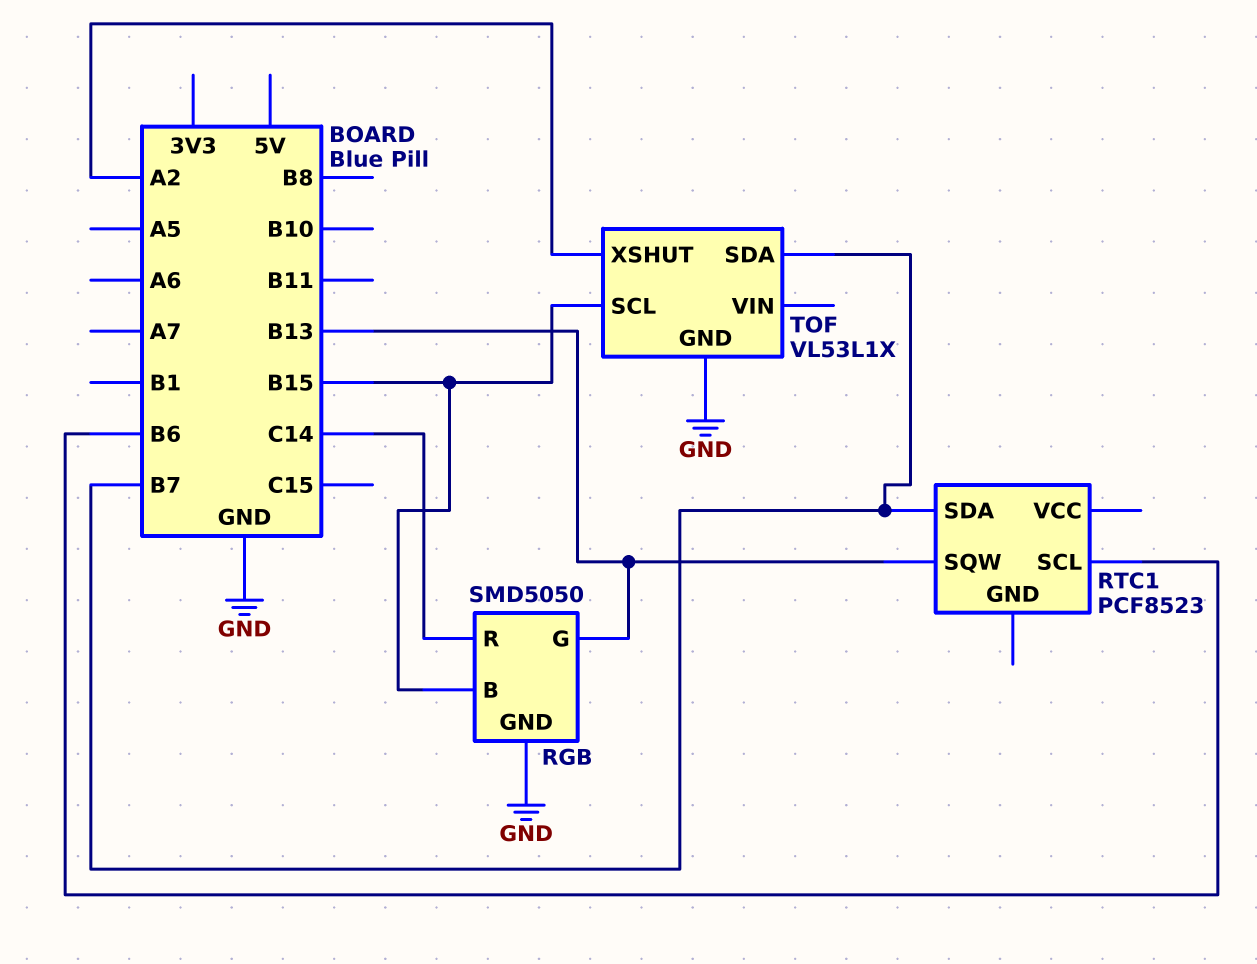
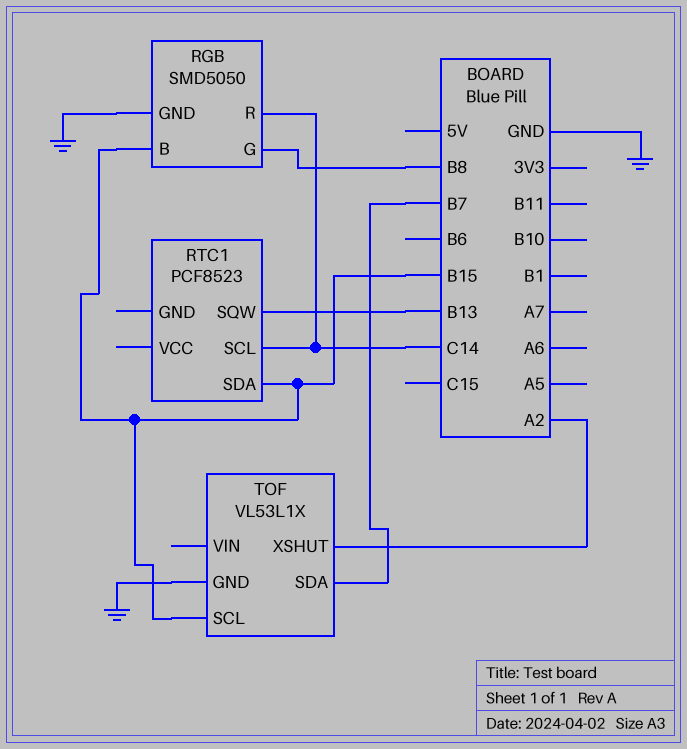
RGB pin G: B13 -> B8
RTC1 pin SCL: B6 -> C14
RTC1 pin SDA: B7 -> B15

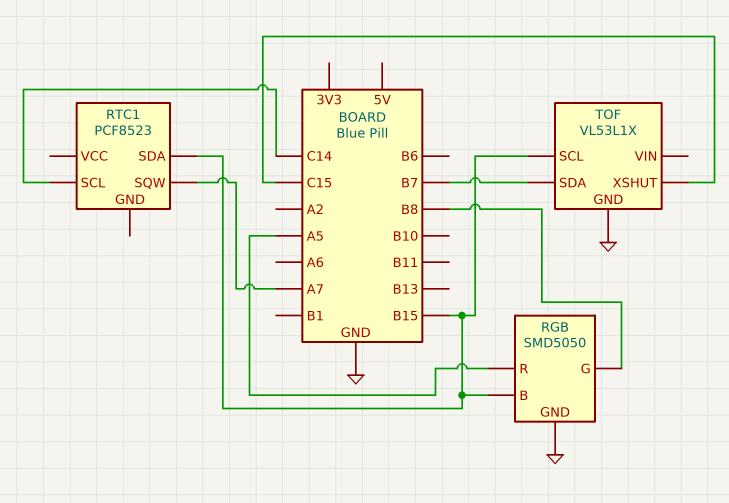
RGB pin R: C14 -> A5
RTC1 pin SQW: B13 -> A7
TOF pin XSHUT: A2 -> C15

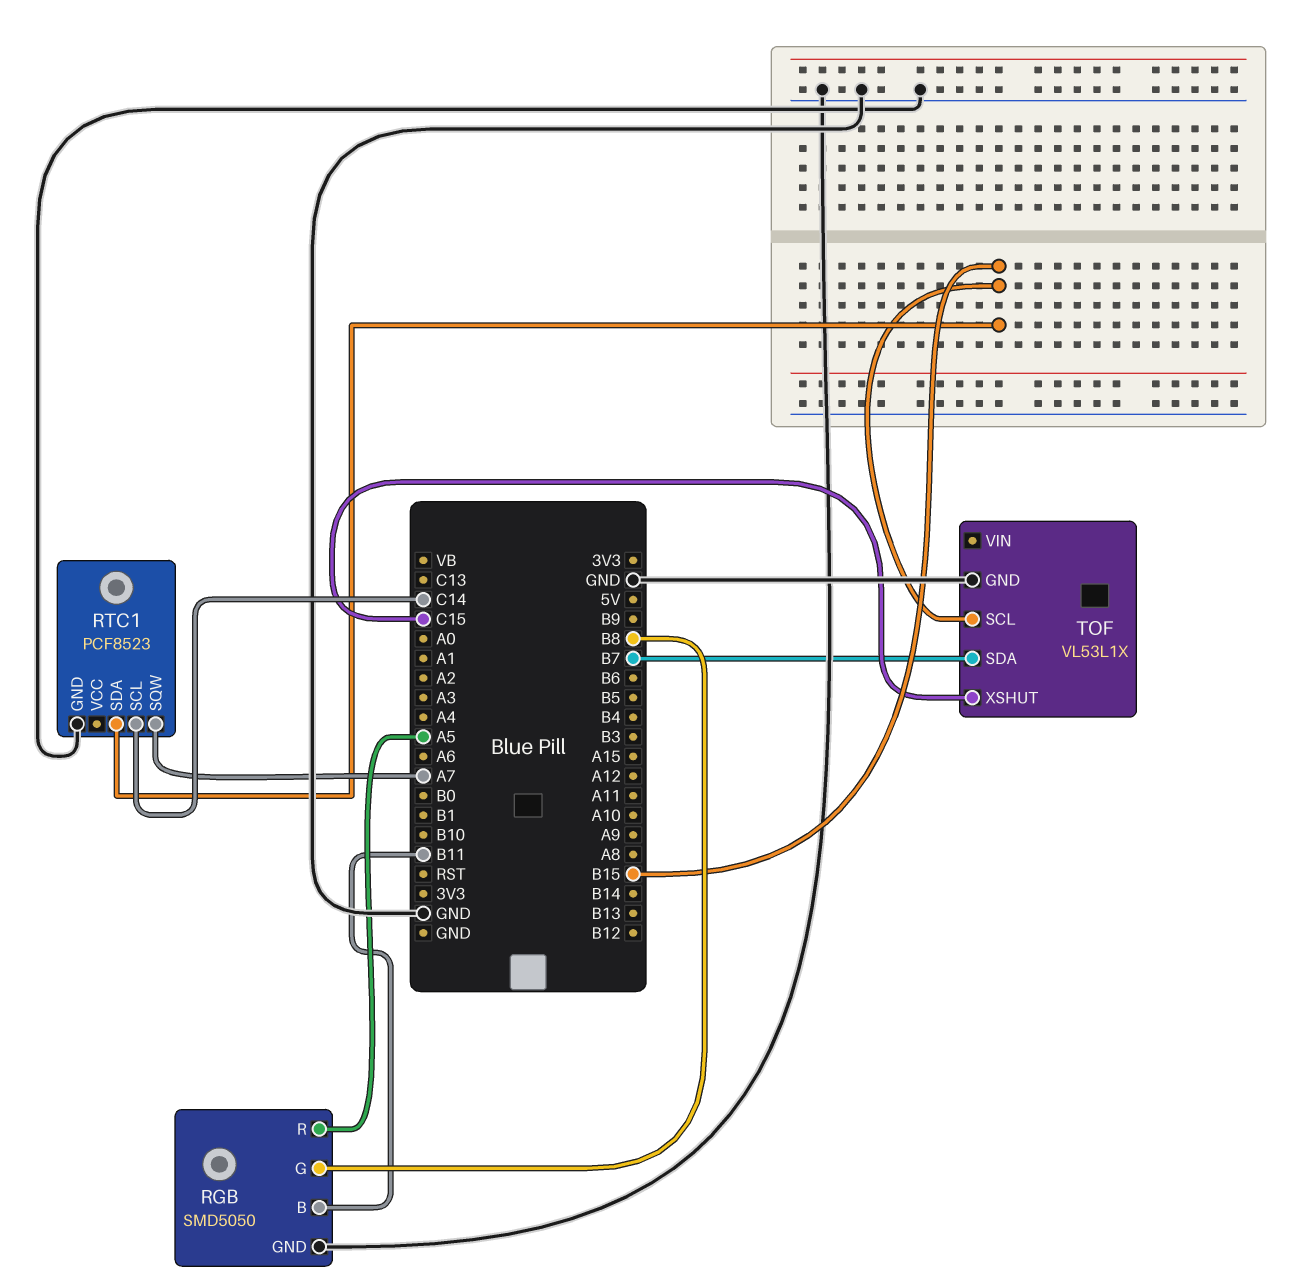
RGB pin B: B15 -> B11
RTC1 pin GND: none -> GND

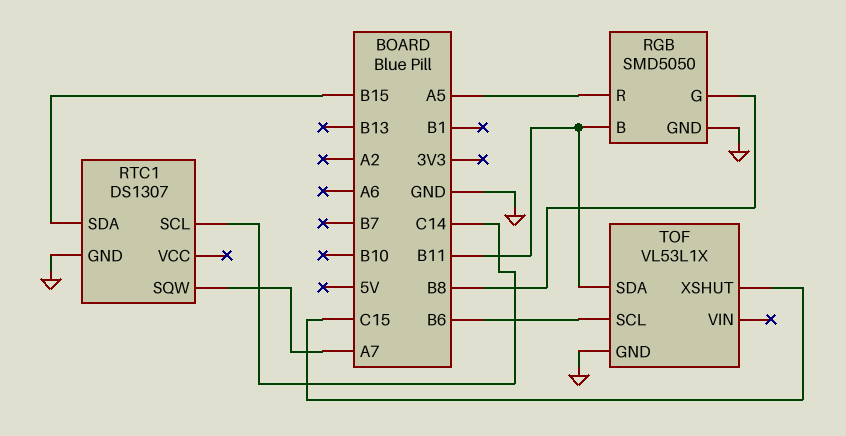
RTC1: PCF8523 -> DS1307
TOF pin SCL: B15 -> B6
TOF pin SDA: B7 -> B11

